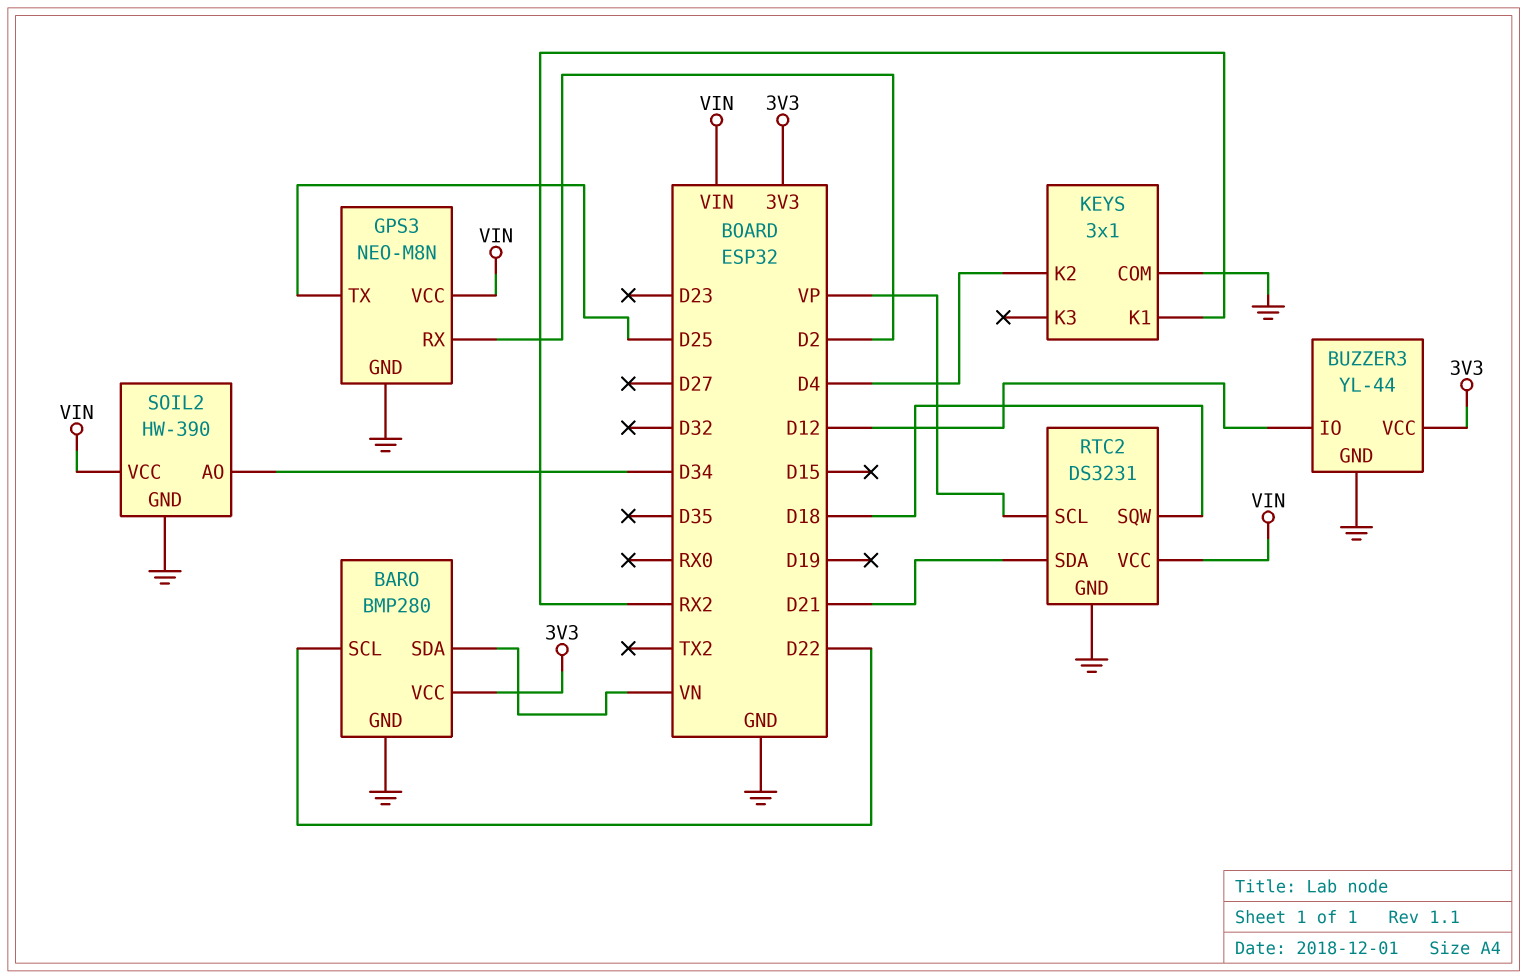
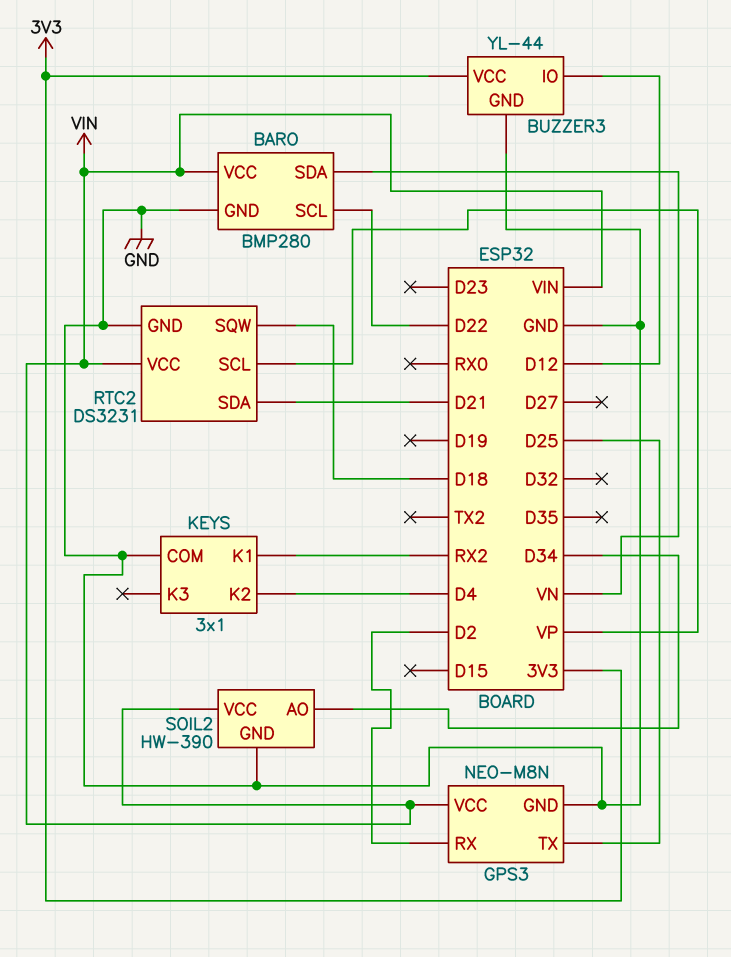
BARO pin VCC: 3V3 -> VIN

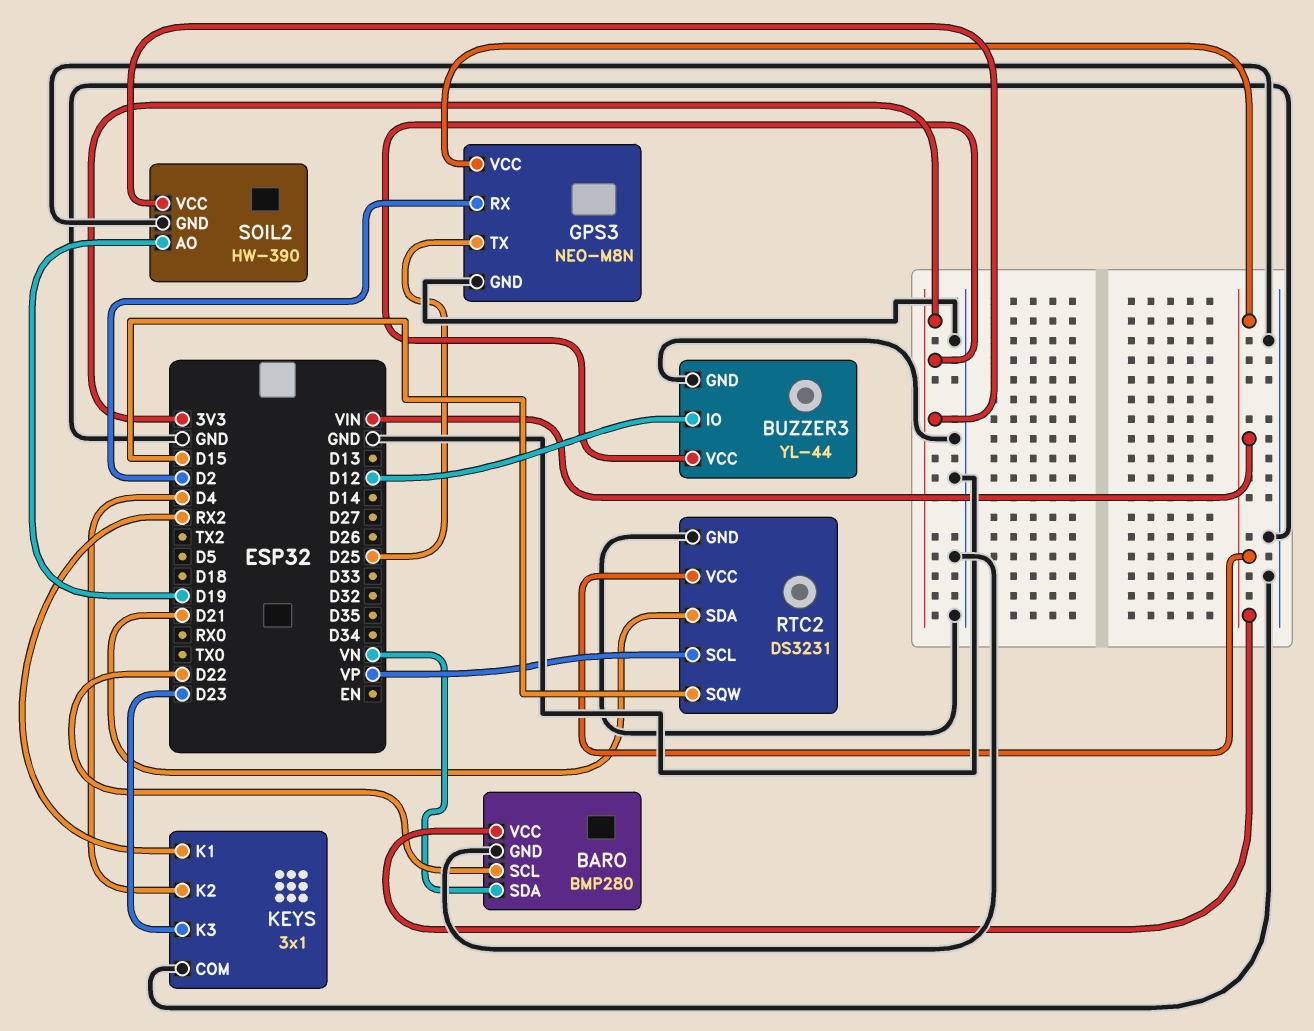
KEYS pin K3: none -> D23
RTC2 pin SQW: D18 -> D15
SOIL2 pin AO: D34 -> D19
SOIL2 pin VCC: VIN -> 3V3

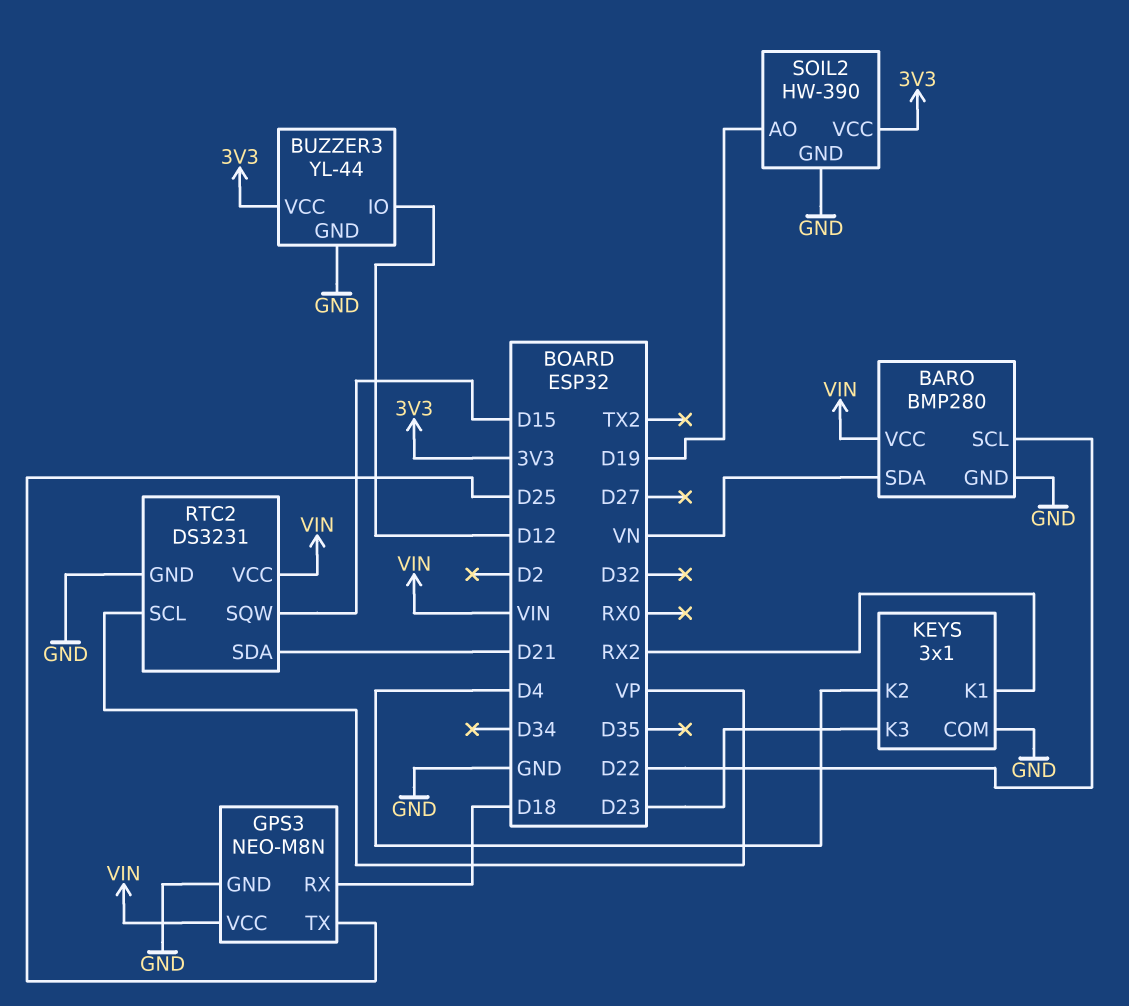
GPS3 pin RX: D2 -> D18

